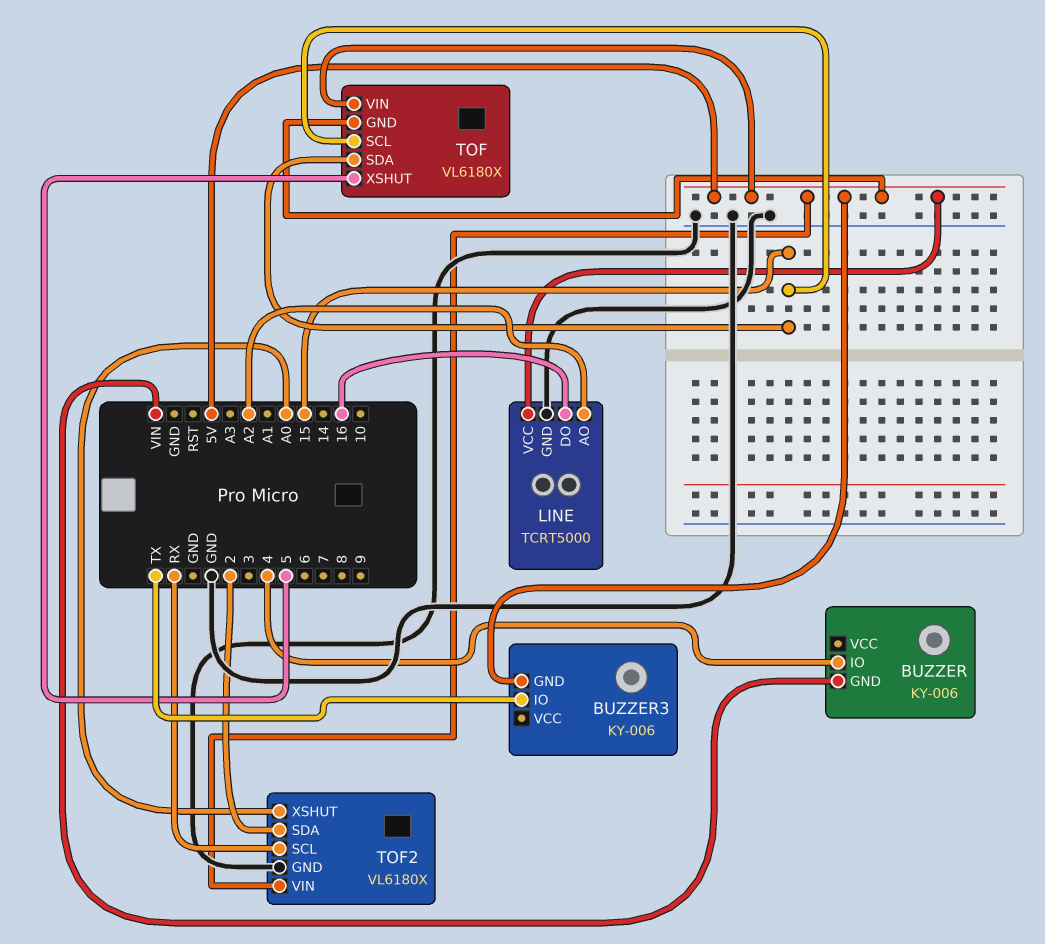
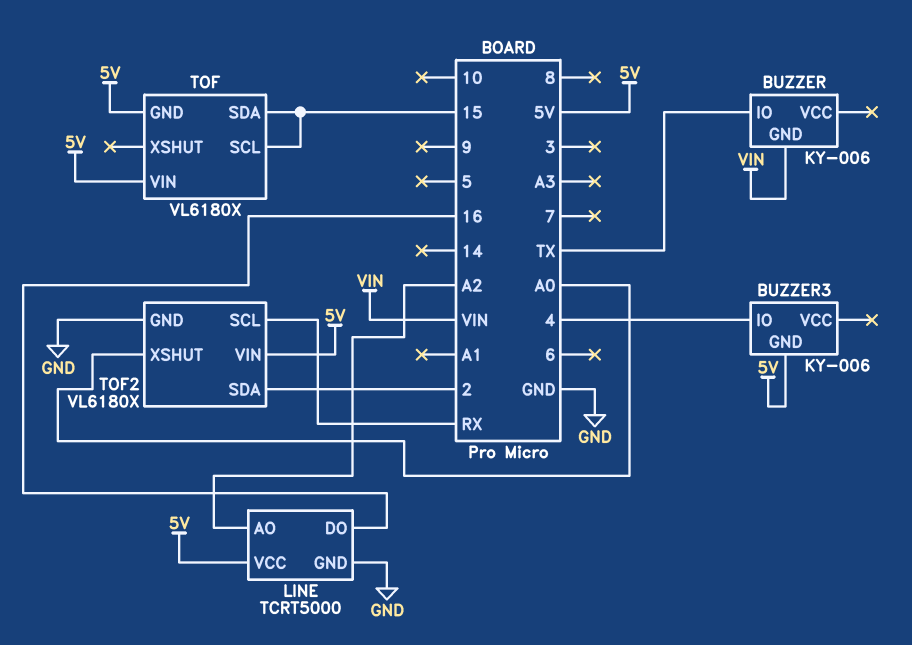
BUZZER pin IO: 4 -> TX
BUZZER3 pin IO: TX -> 4
TOF pin XSHUT: 5 -> none

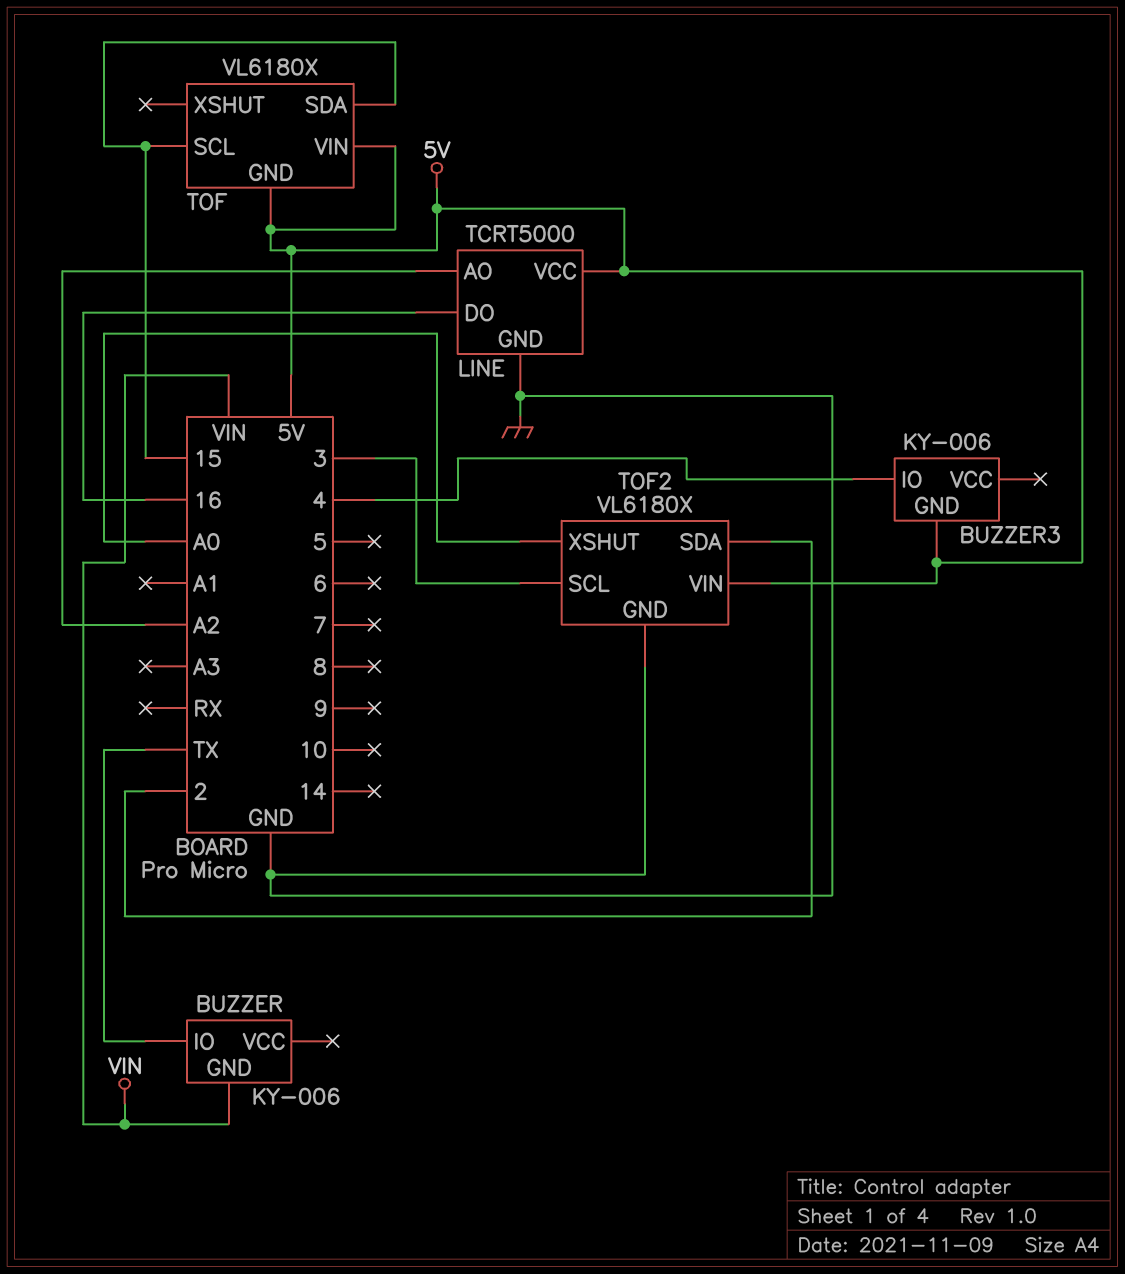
TOF2 pin SCL: RX -> 3

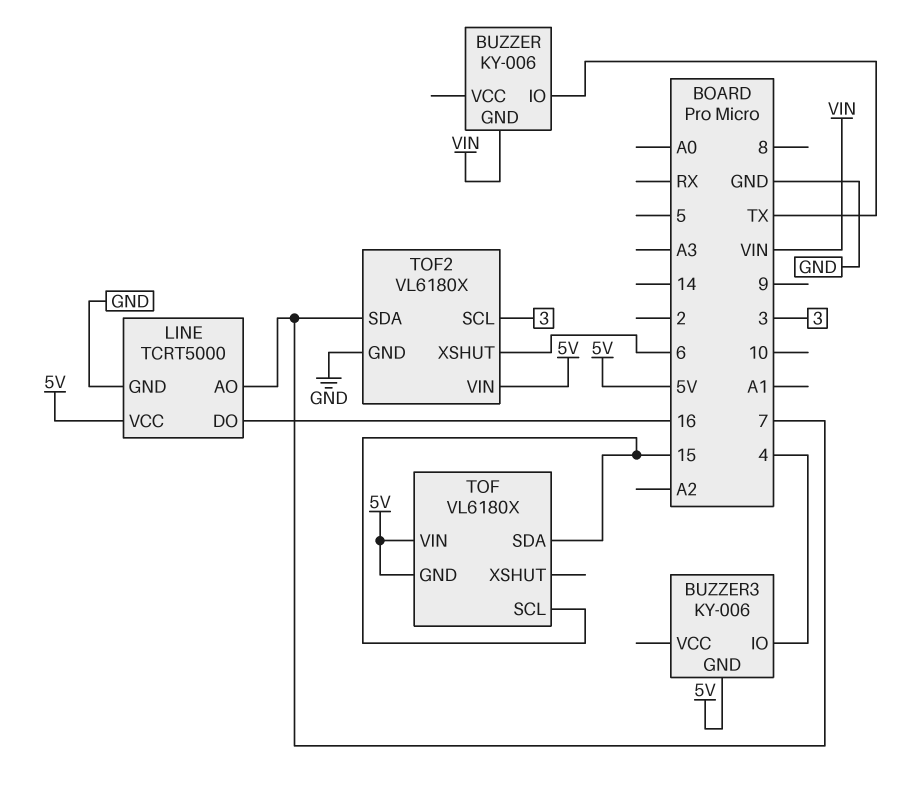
LINE pin AO: A2 -> 7
TOF2 pin SDA: 2 -> 7
TOF2 pin XSHUT: A0 -> 6

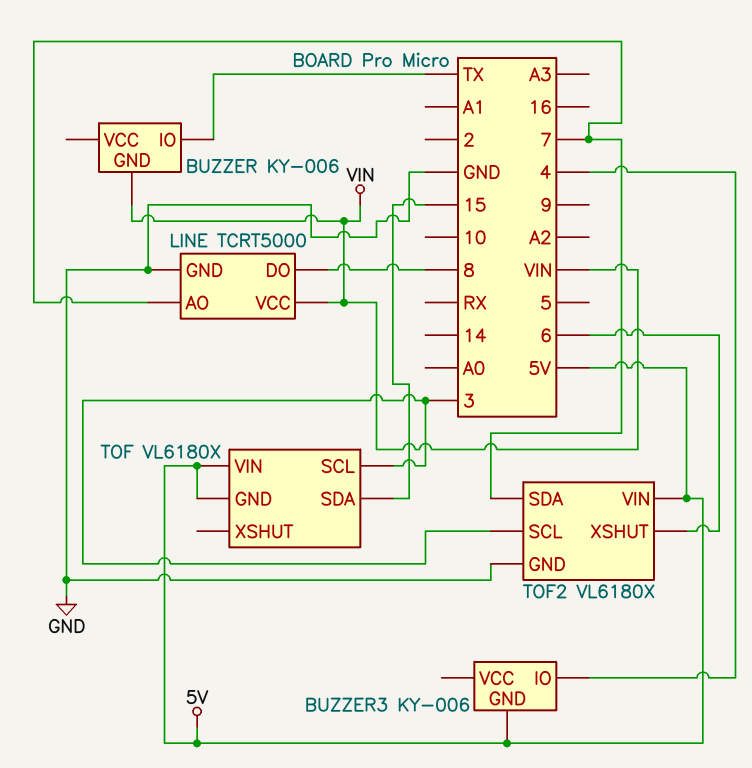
LINE pin DO: 16 -> 8
LINE pin VCC: 5V -> VIN
TOF pin SCL: 15 -> 3

